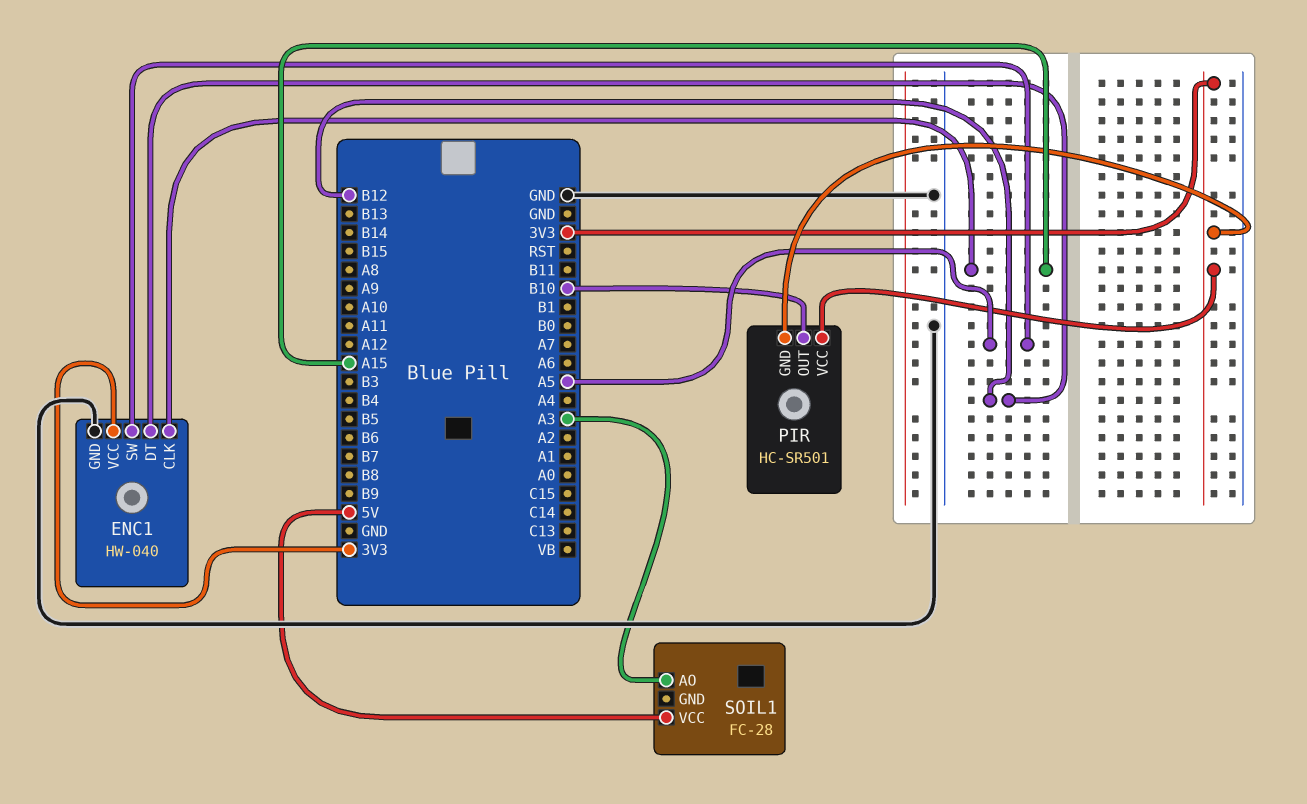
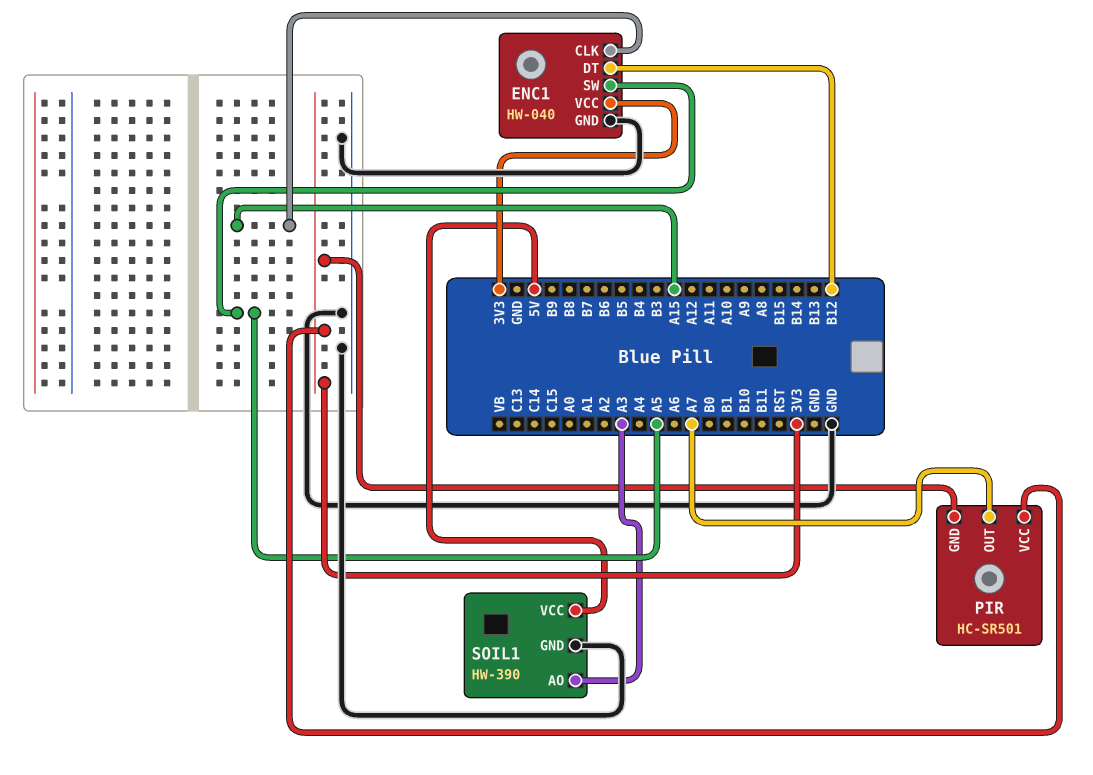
PIR pin OUT: B10 -> A7
SOIL1: FC-28 -> HW-390
SOIL1 pin GND: none -> GND

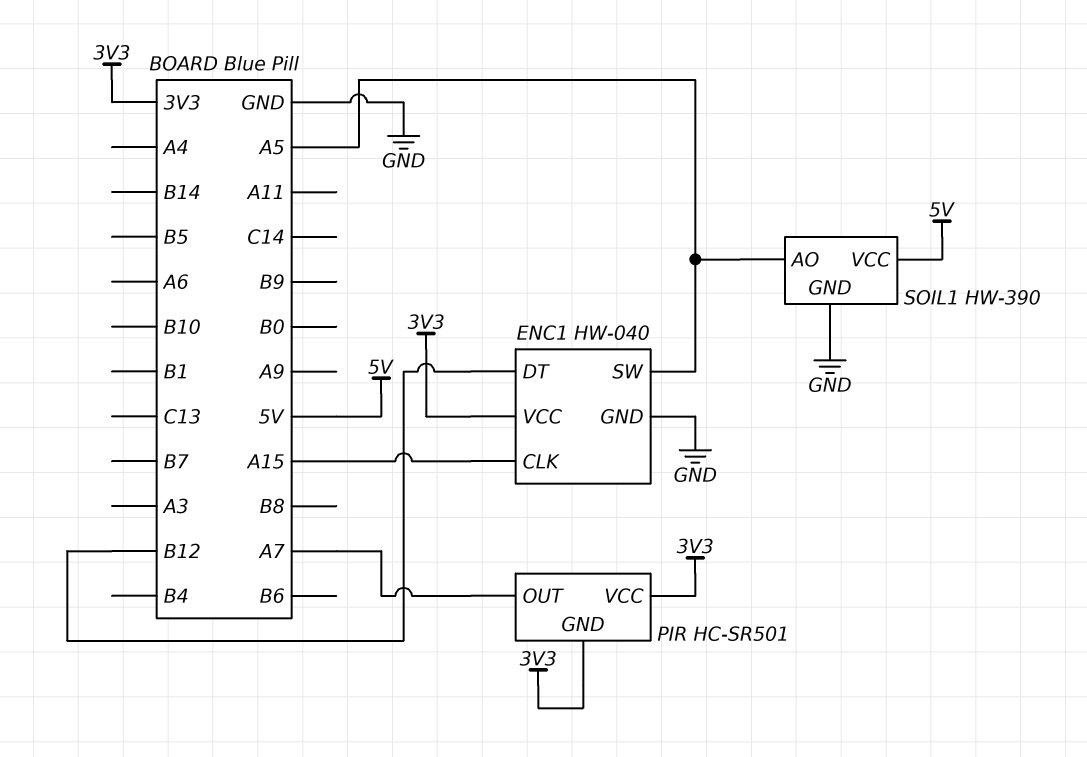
SOIL1 pin AO: A3 -> A5

